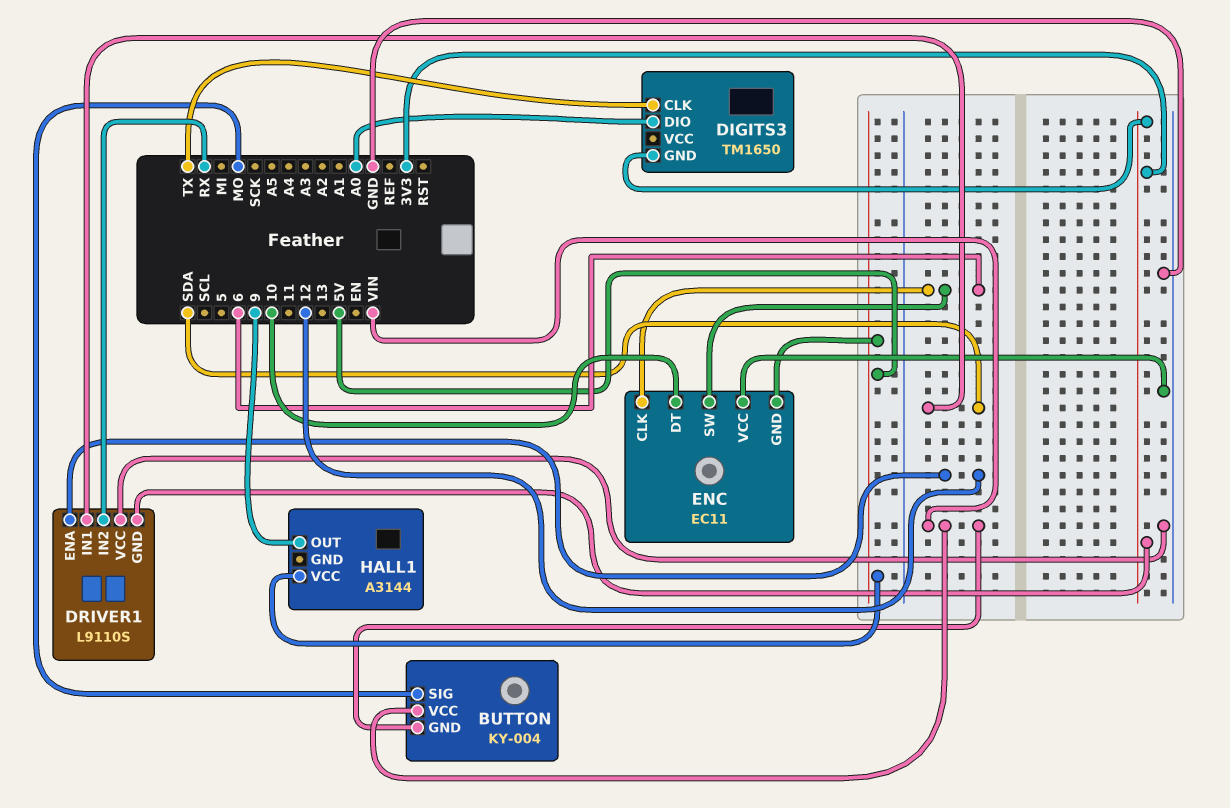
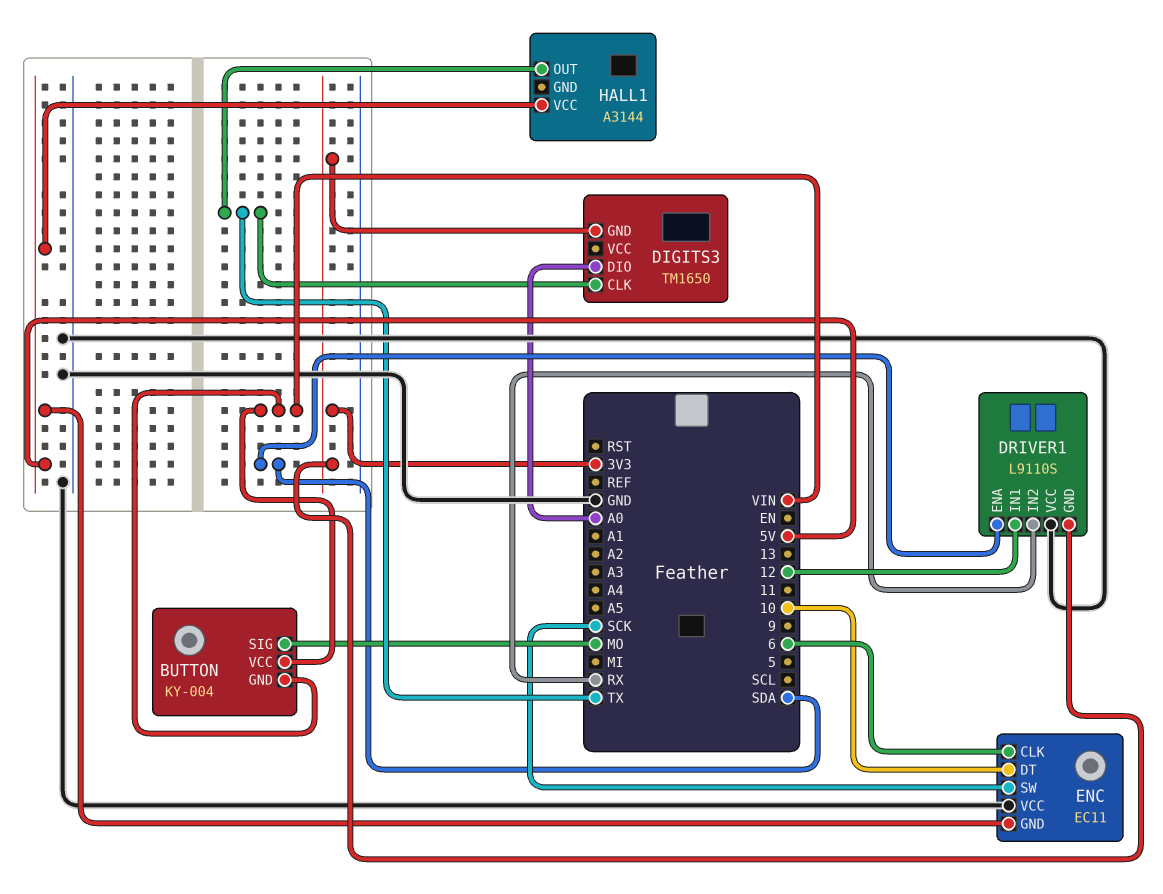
DRIVER1 pin ENA: 12 -> SDA
DRIVER1 pin IN1: SDA -> 12
ENC pin SW: 6 -> SCK
HALL1 pin OUT: 9 -> TX

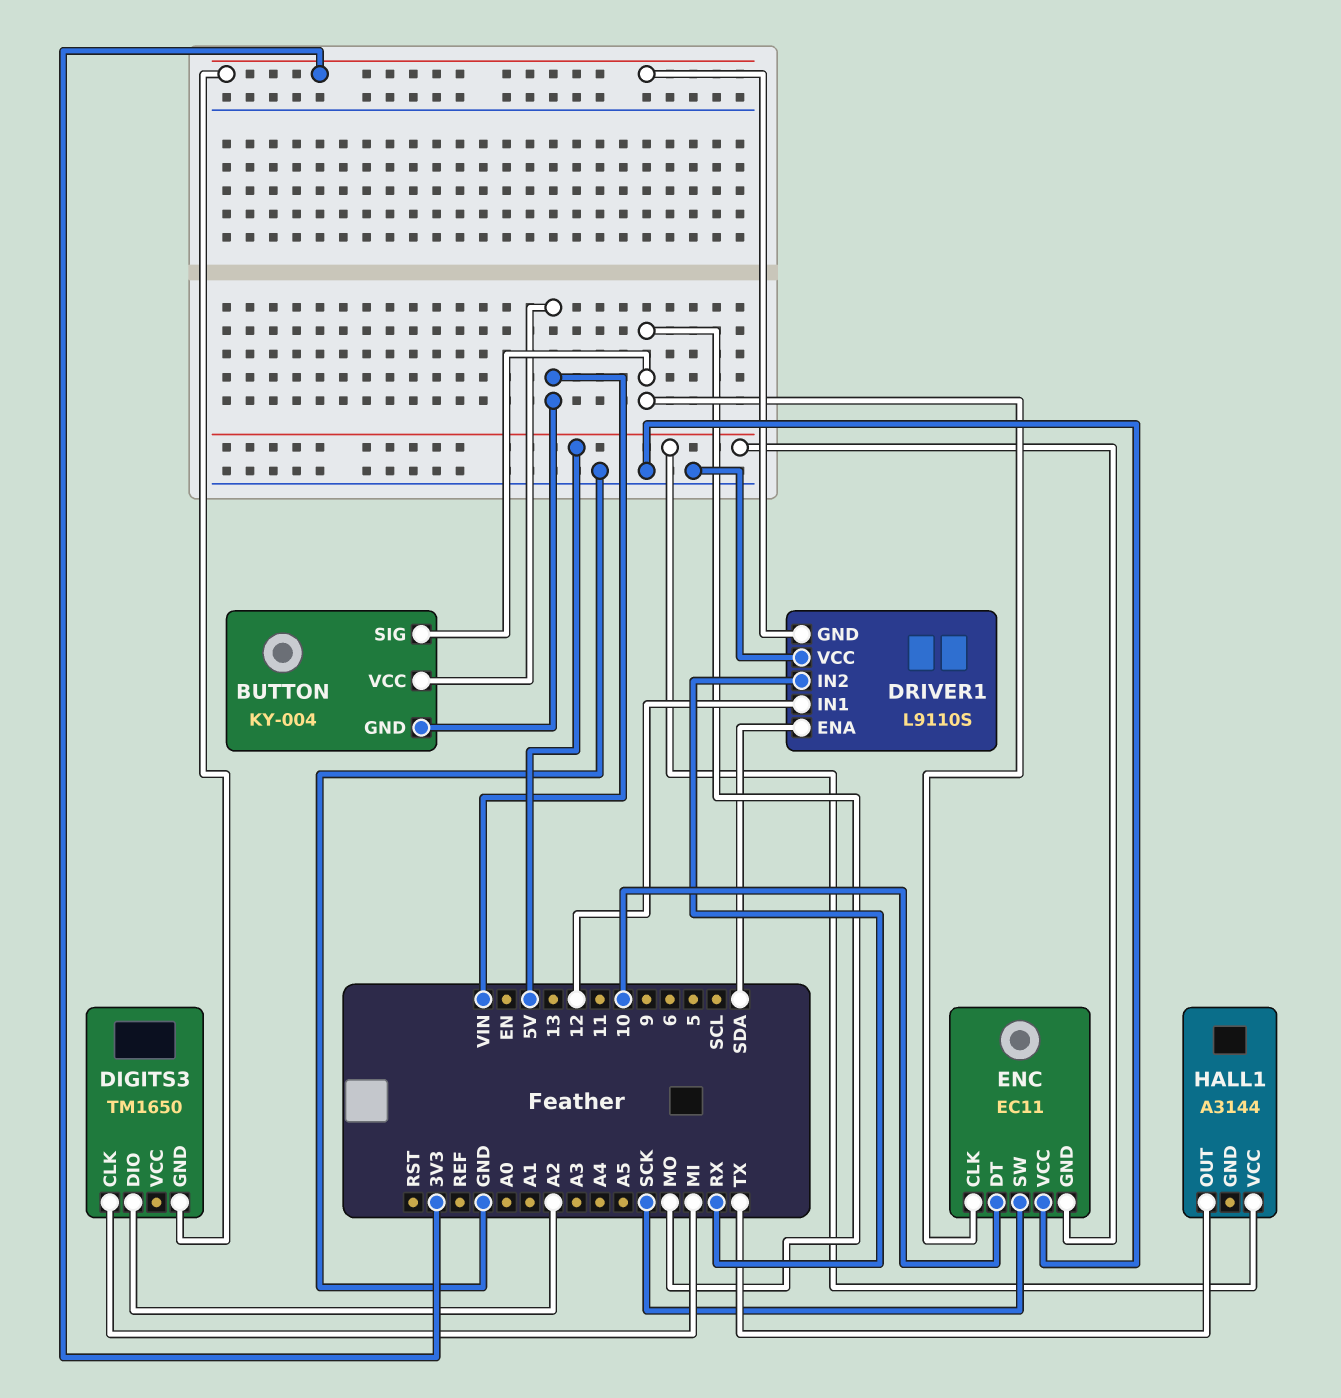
DIGITS3 pin CLK: TX -> MI
DIGITS3 pin DIO: A0 -> A2
ENC pin CLK: 6 -> MO

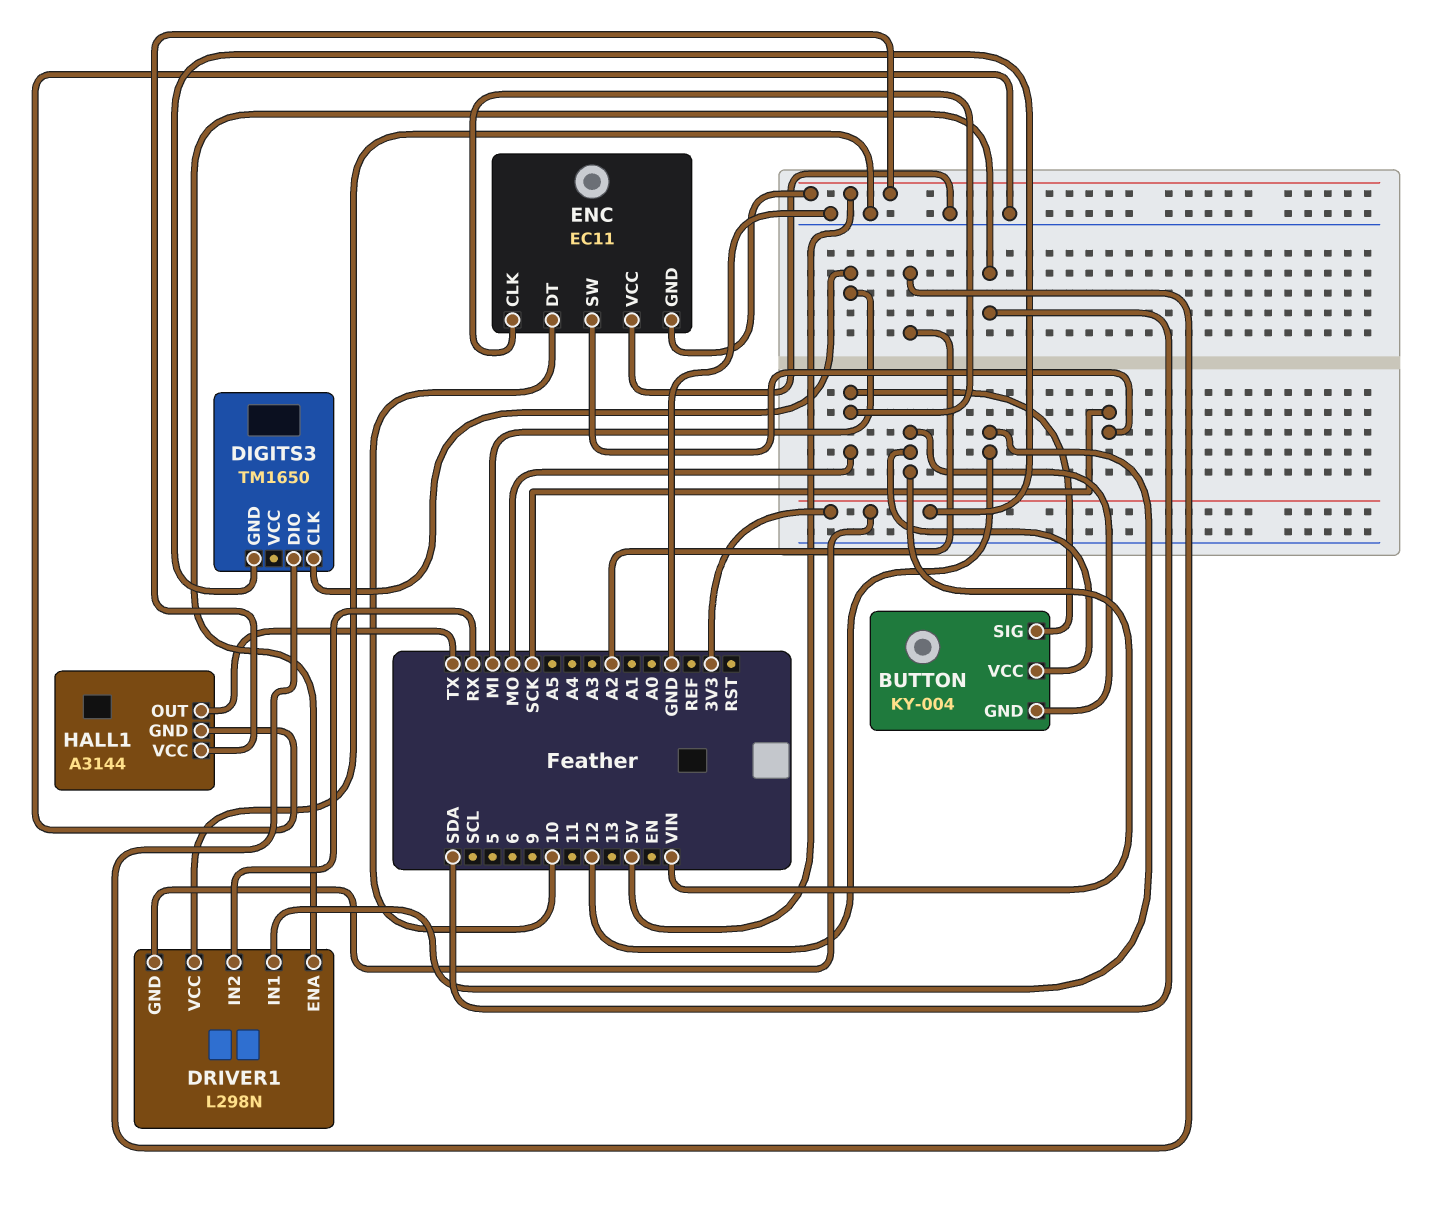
DRIVER1: L9110S -> L298N
HALL1 pin GND: none -> GND

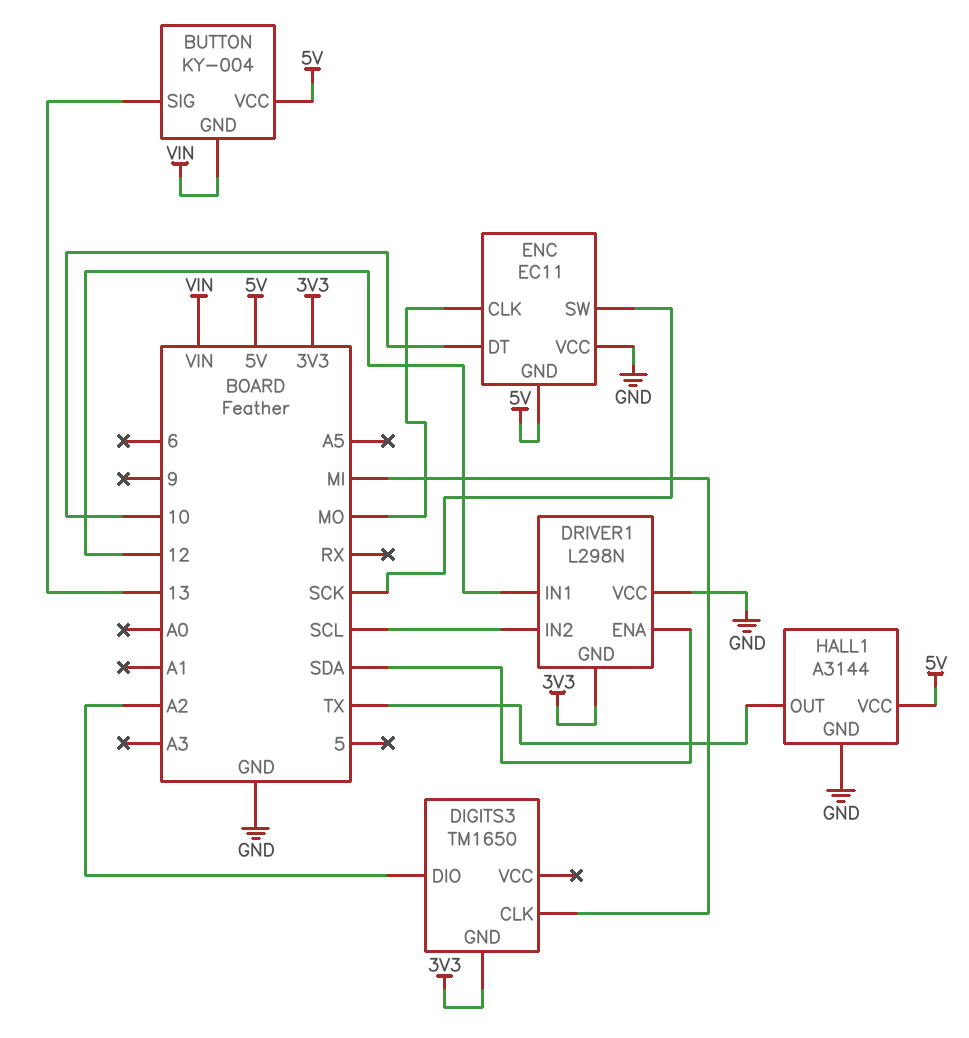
BUTTON pin SIG: MO -> 13
BUTTON pin VCC: VIN -> 5V
DRIVER1 pin IN2: RX -> SCL

